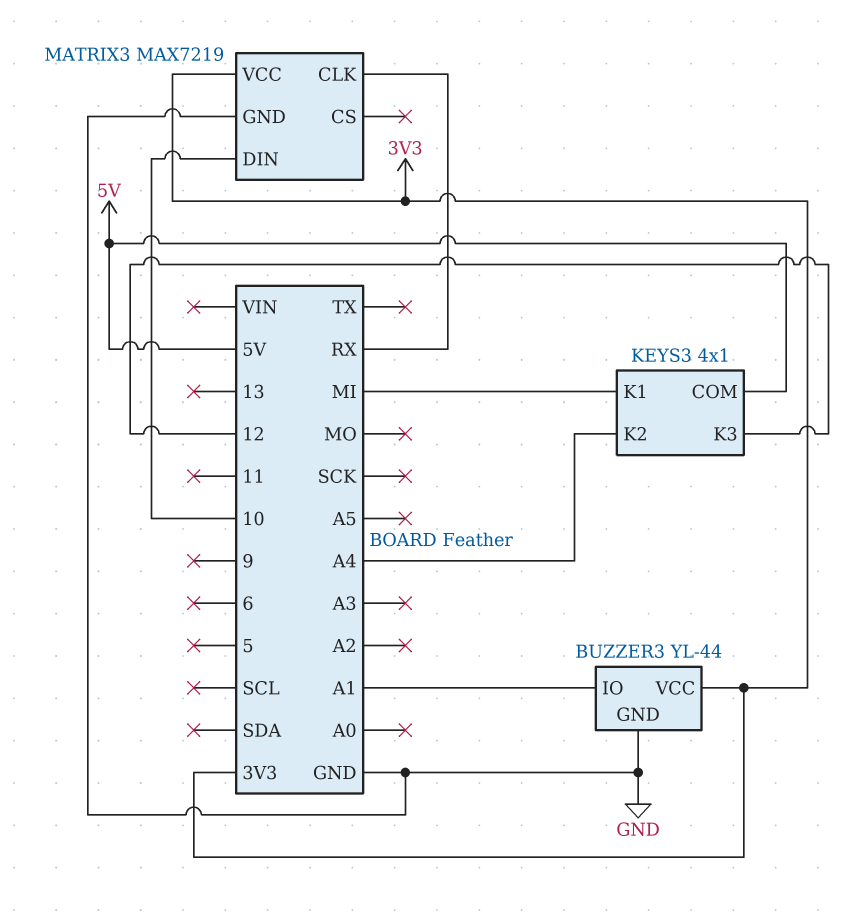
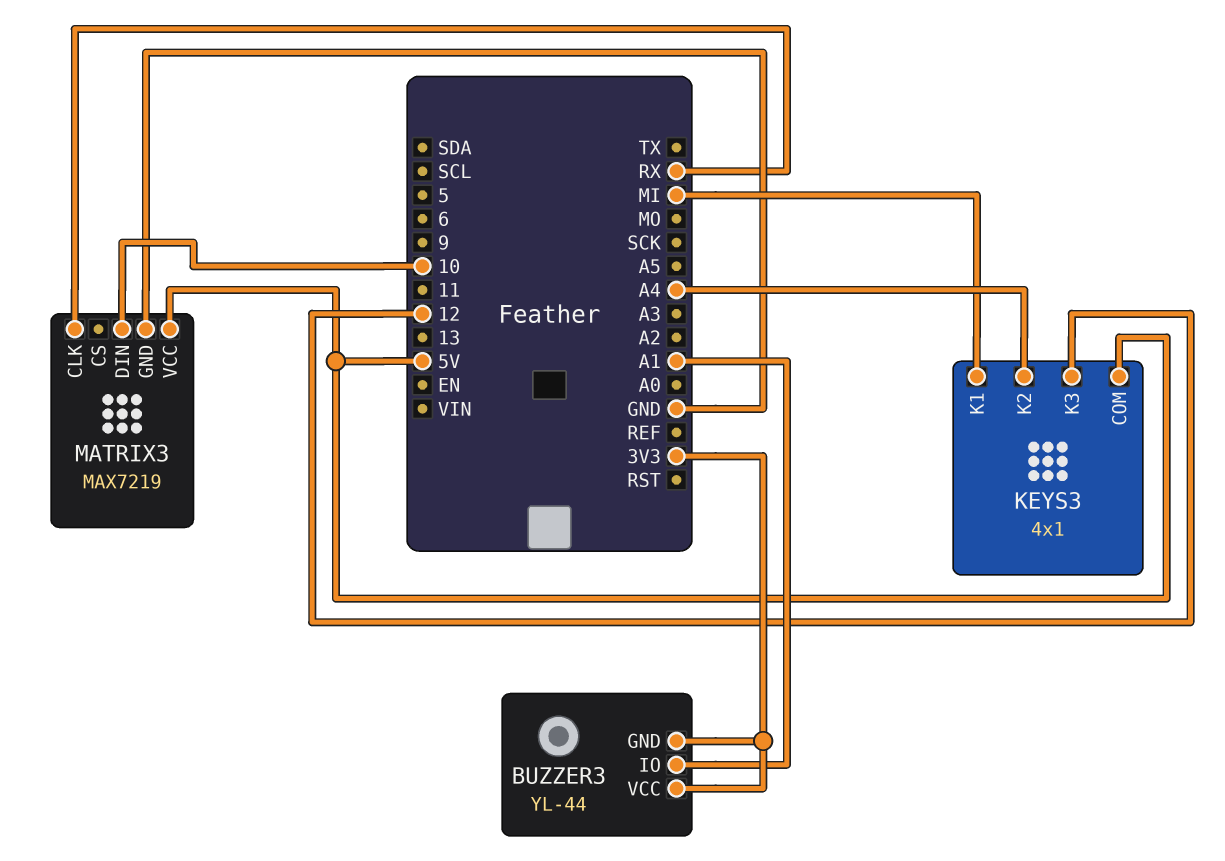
BUZZER3 pin GND: GND -> 3V3
MATRIX3 pin VCC: 3V3 -> 5V

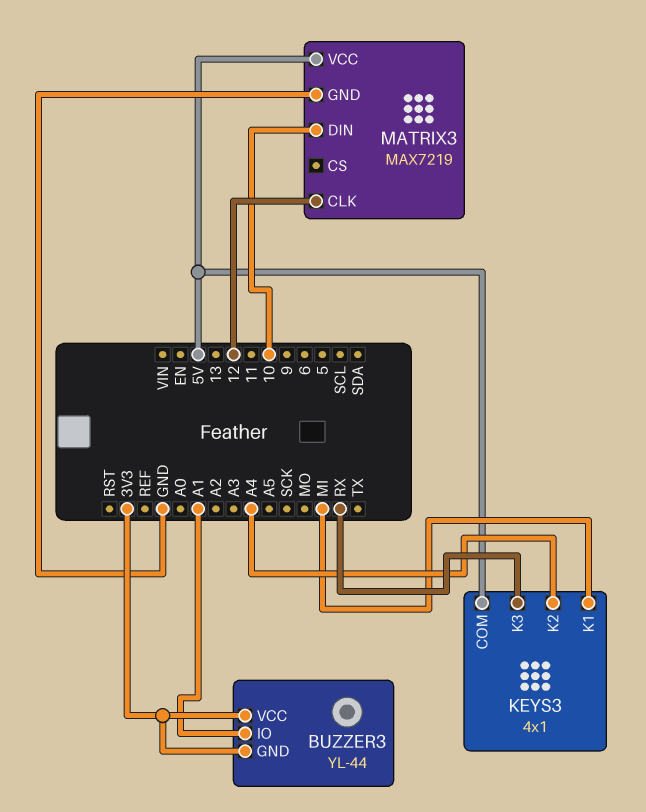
KEYS3 pin K3: 12 -> RX
MATRIX3 pin CLK: RX -> 12

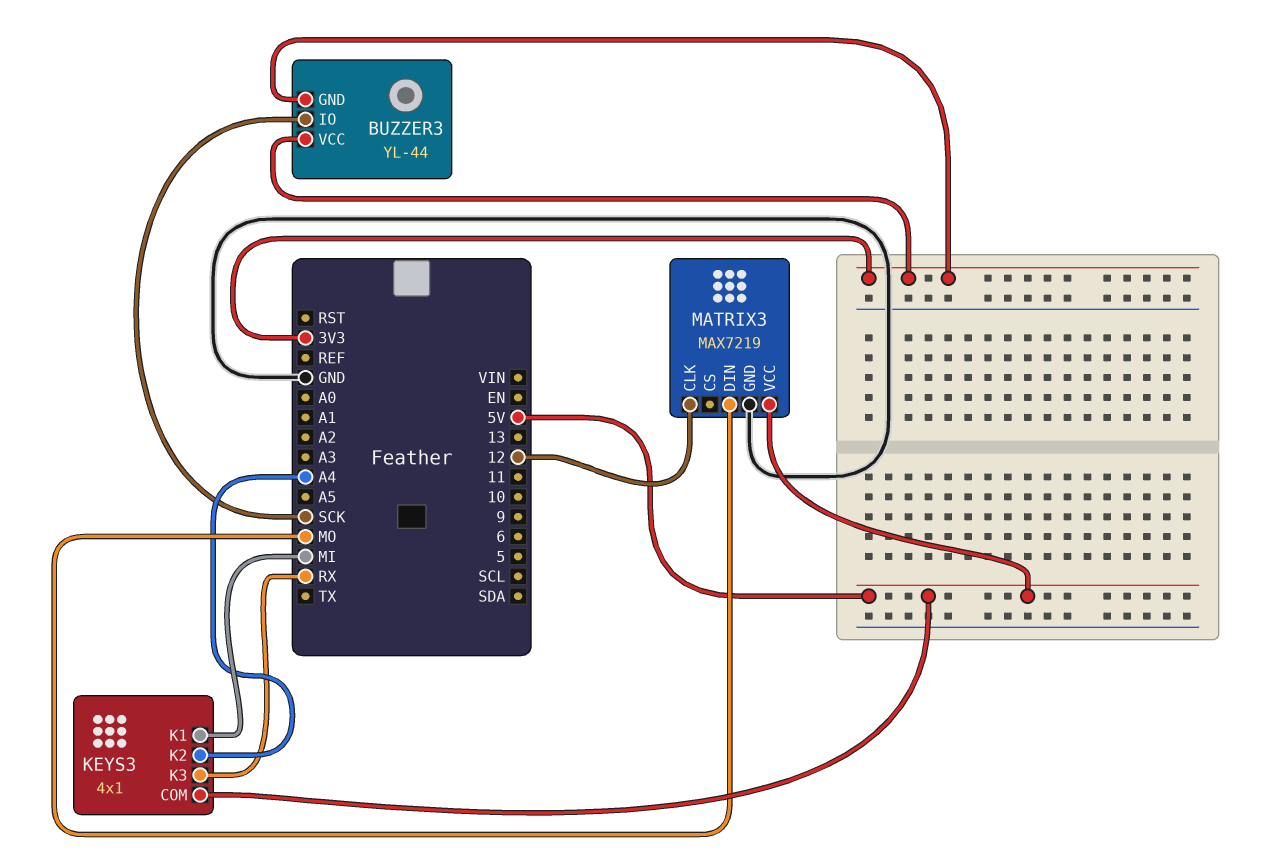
BUZZER3 pin IO: A1 -> SCK
MATRIX3 pin DIN: 10 -> MO

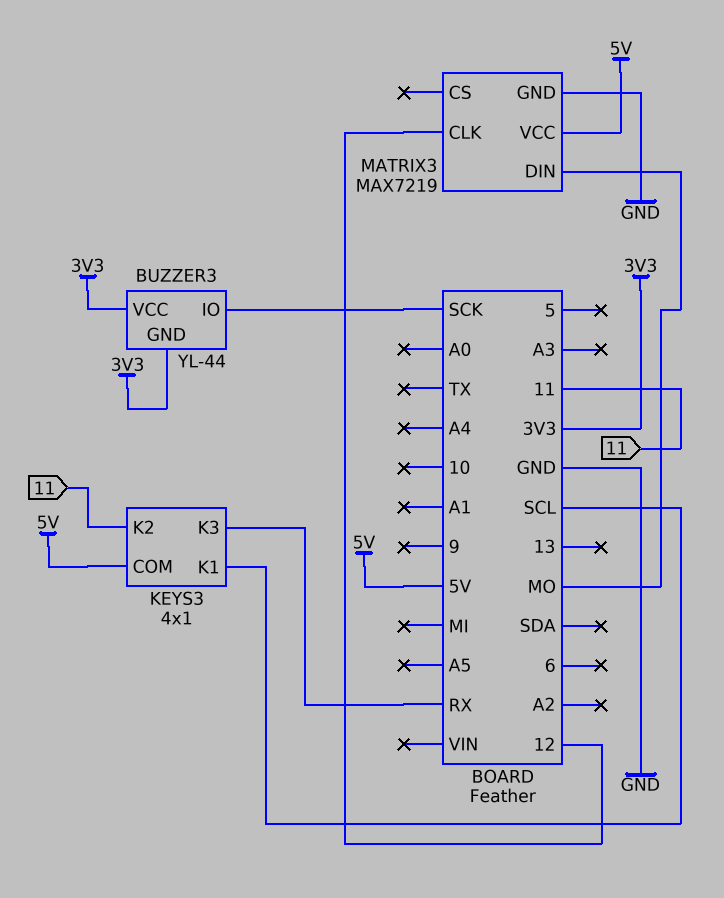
KEYS3 pin K1: MI -> SCL
KEYS3 pin K2: A4 -> 11

